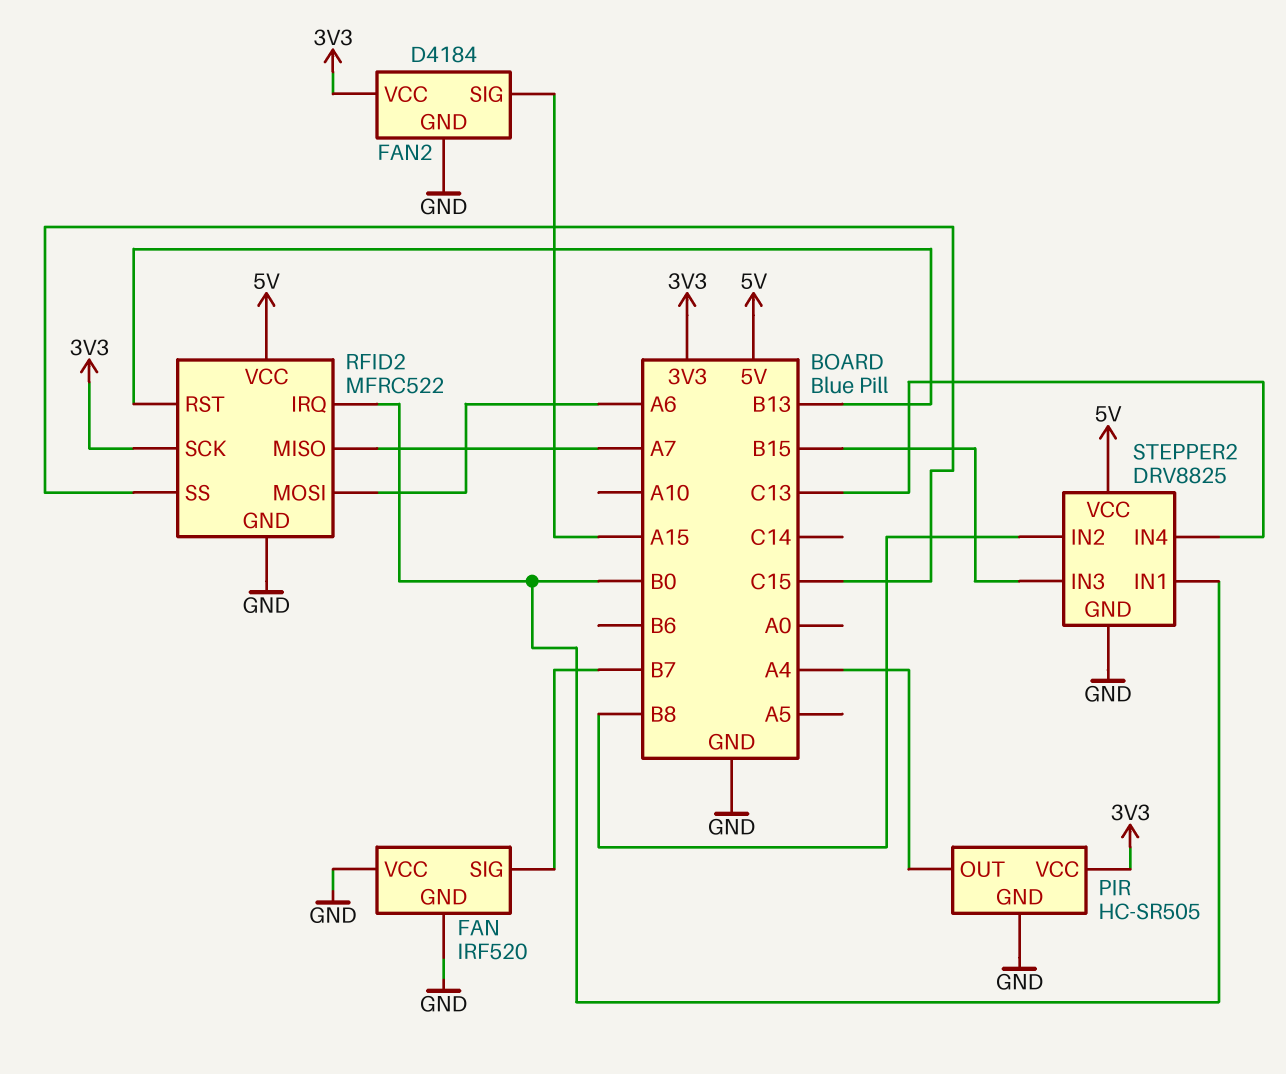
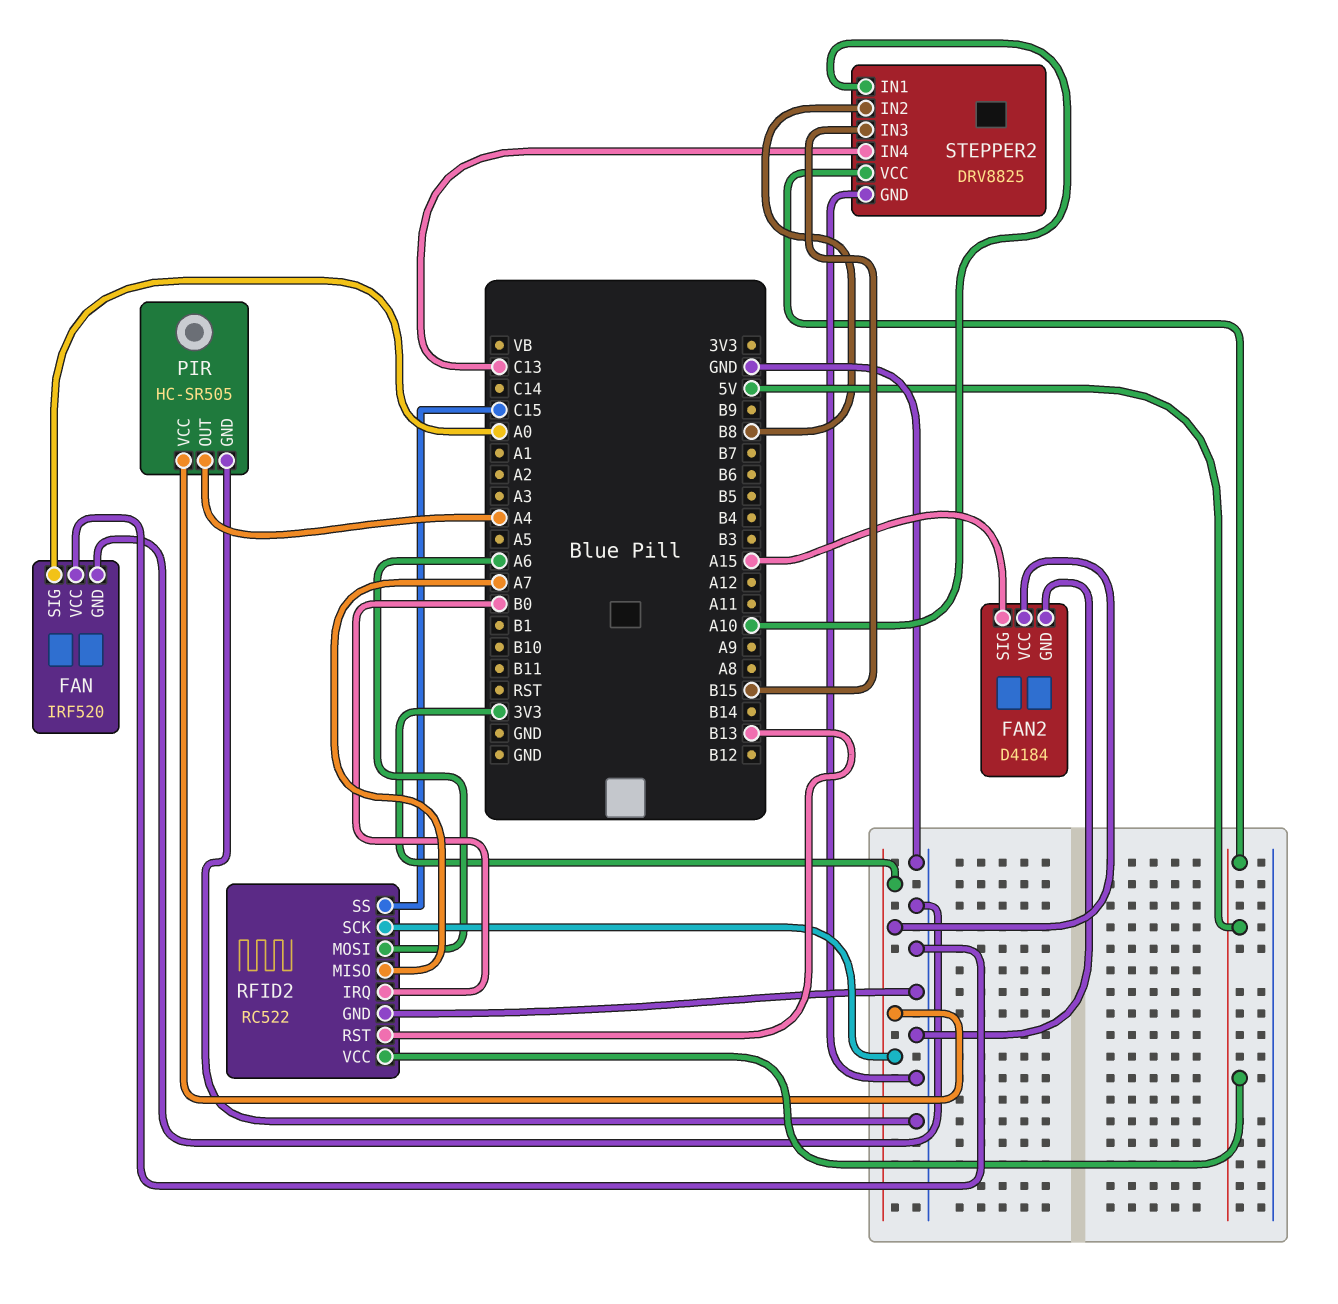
FAN pin SIG: B7 -> A0
RFID2: MFRC522 -> RC522
STEPPER2 pin IN1: B0 -> A10

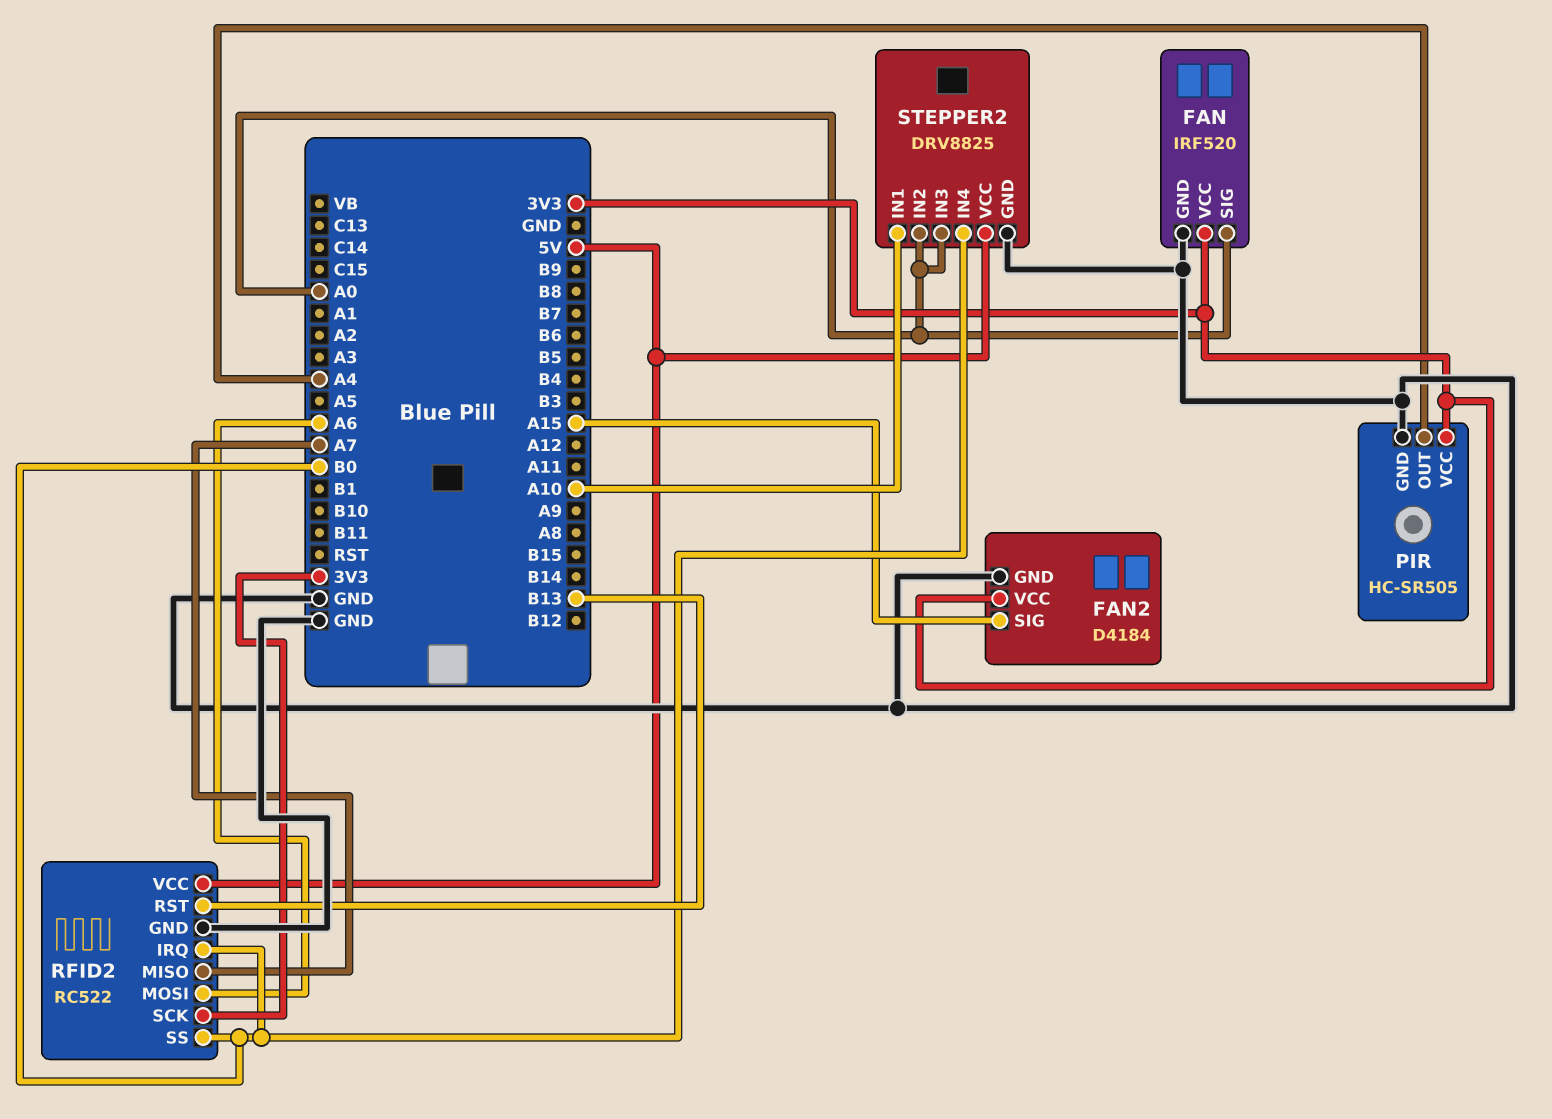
FAN pin VCC: GND -> 3V3
RFID2 pin SS: C15 -> B0
STEPPER2 pin IN2: B8 -> A0
STEPPER2 pin IN3: B15 -> A0
STEPPER2 pin IN4: C13 -> B0

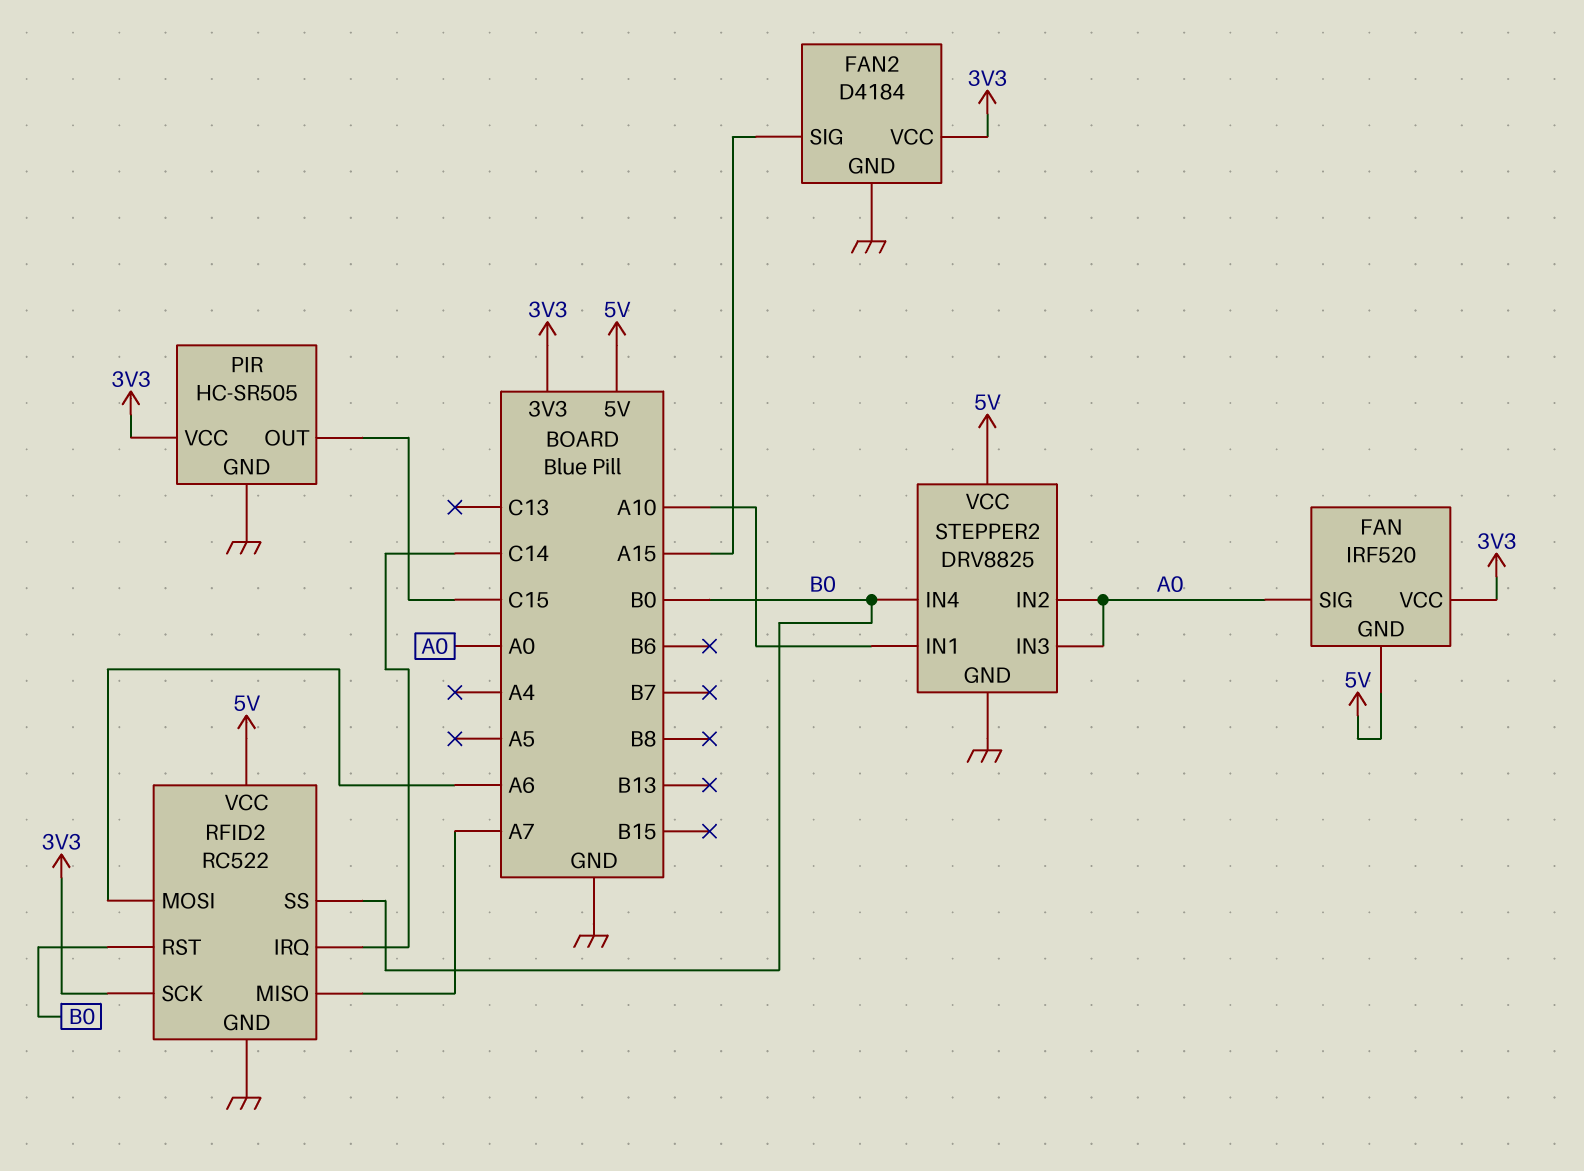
FAN pin GND: GND -> 5V
PIR pin OUT: A4 -> C15
RFID2 pin IRQ: B0 -> C14
RFID2 pin RST: B13 -> B0

